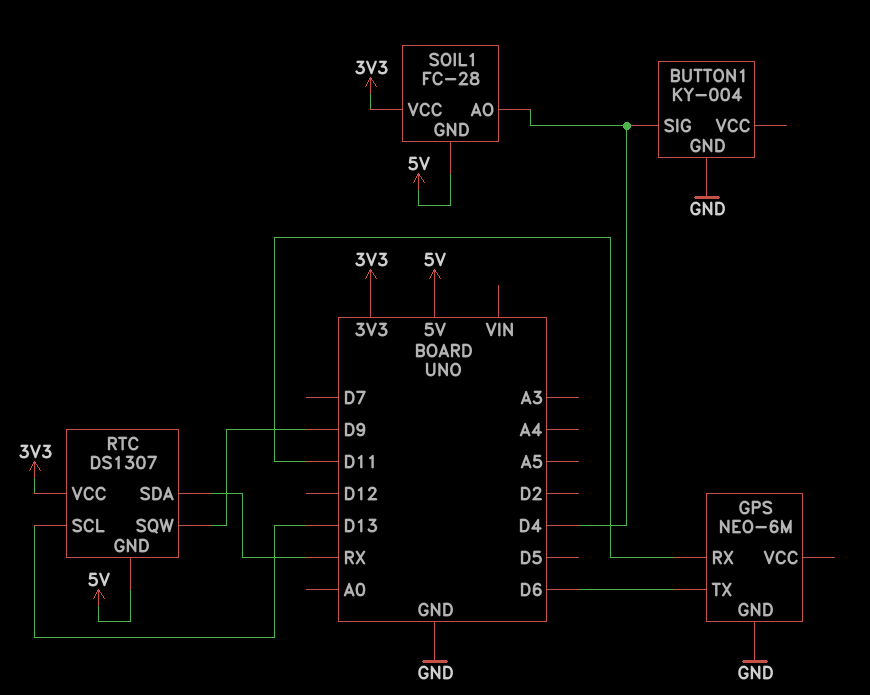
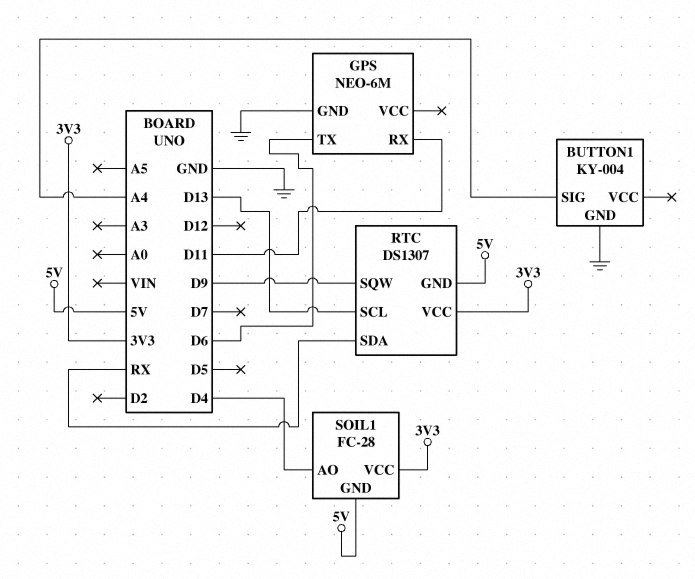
BUTTON1 pin SIG: D4 -> A4

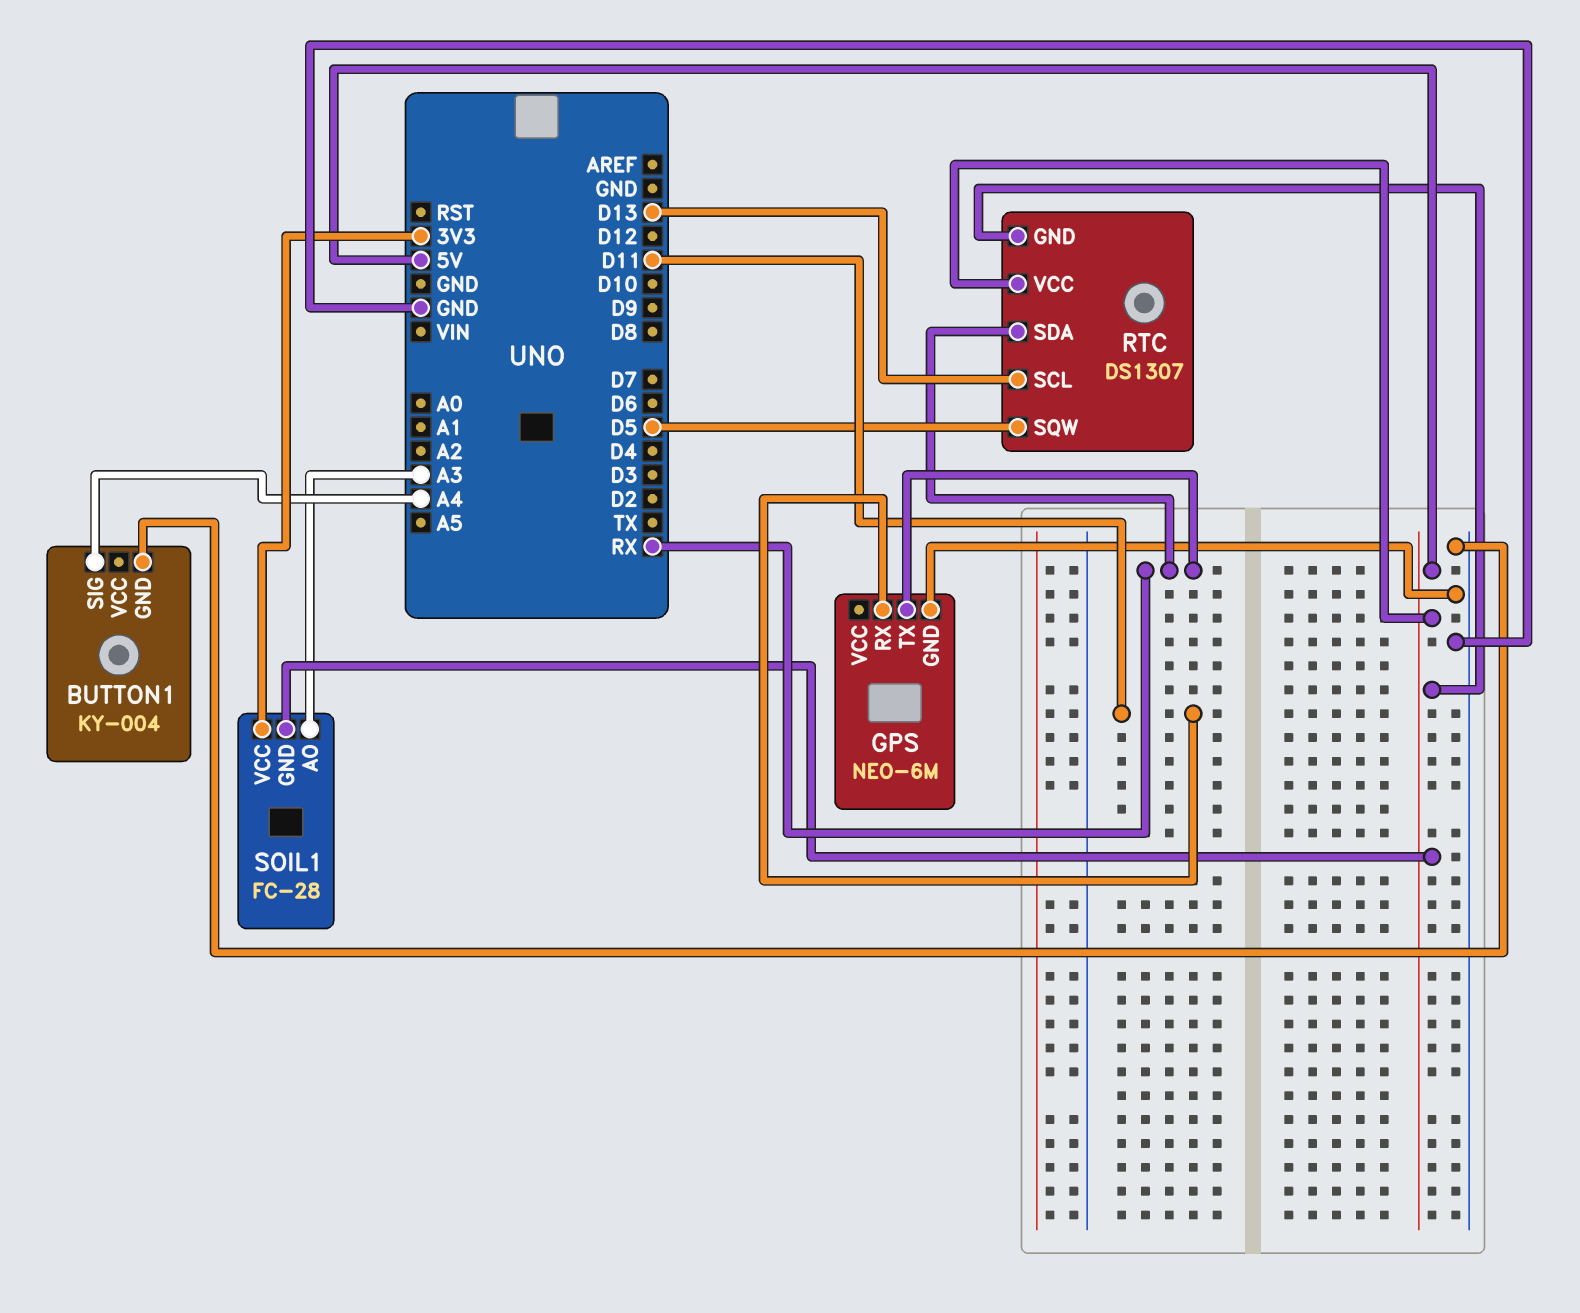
GPS pin TX: D6 -> RX
RTC pin SQW: D9 -> D5
RTC pin VCC: 3V3 -> 5V
SOIL1 pin AO: D4 -> A3

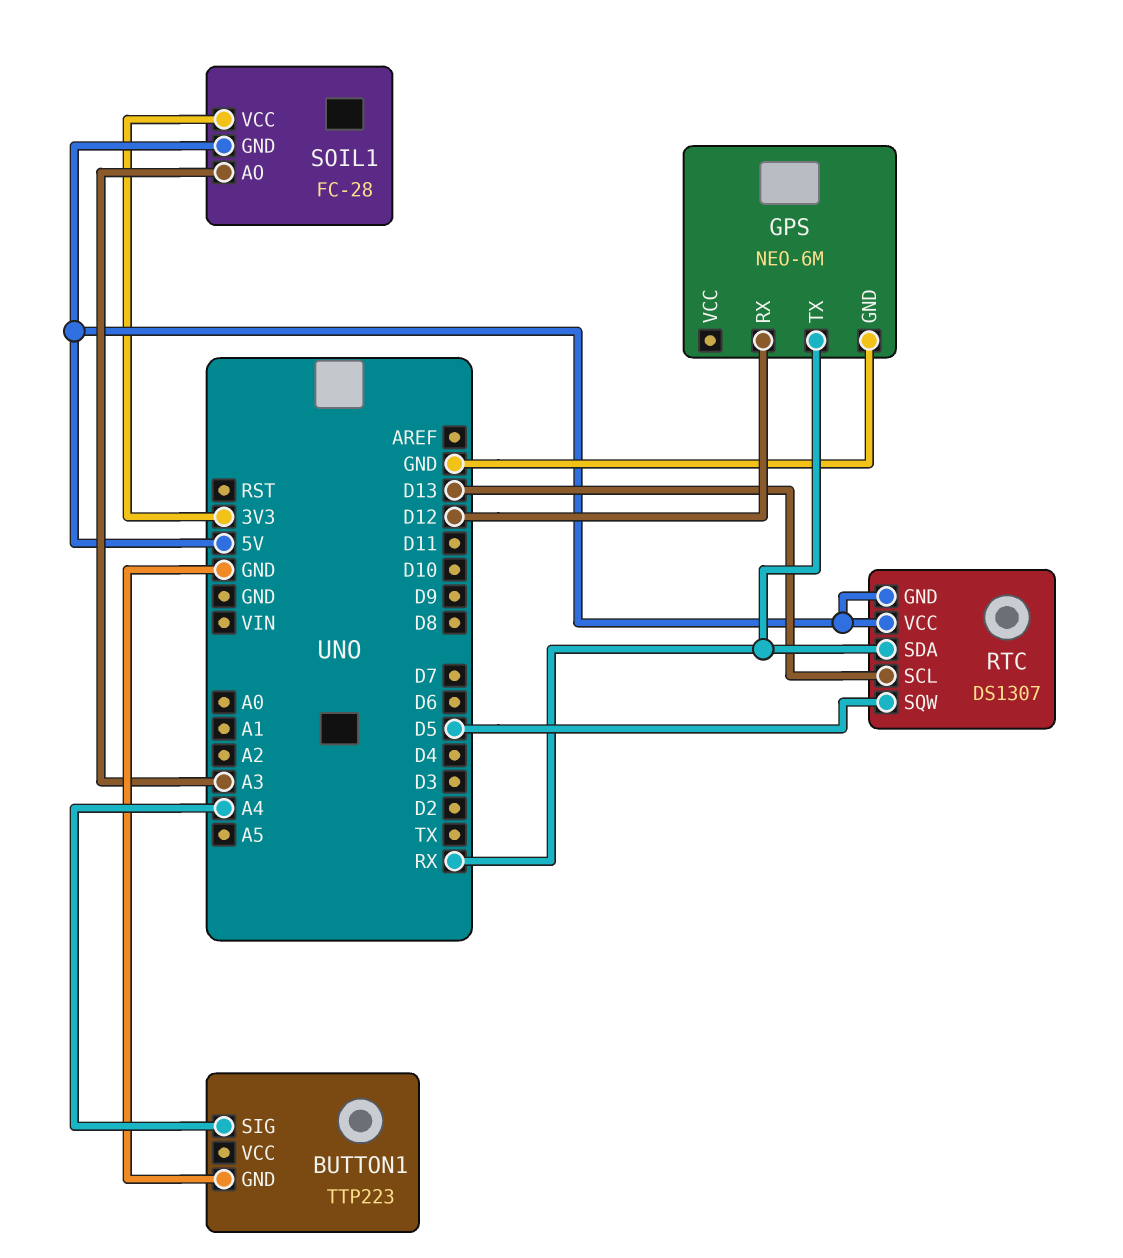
BUTTON1: KY-004 -> TTP223
GPS pin RX: D11 -> D12

